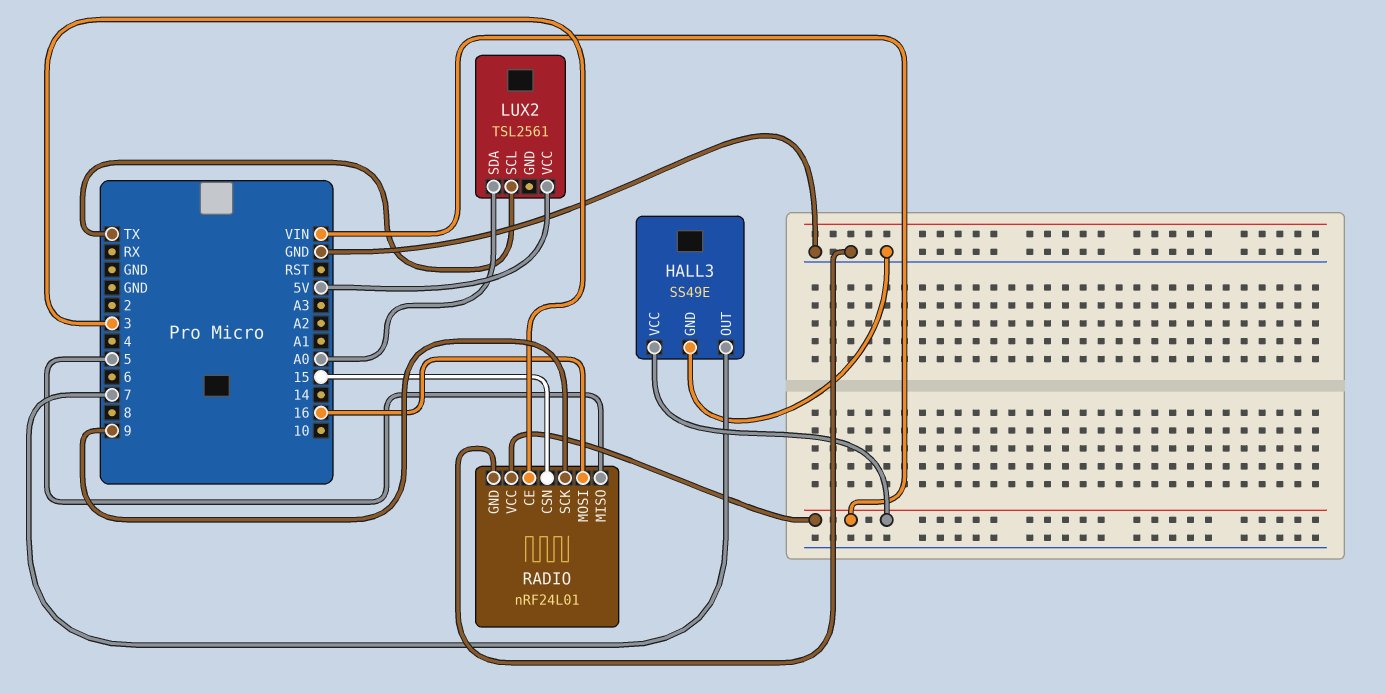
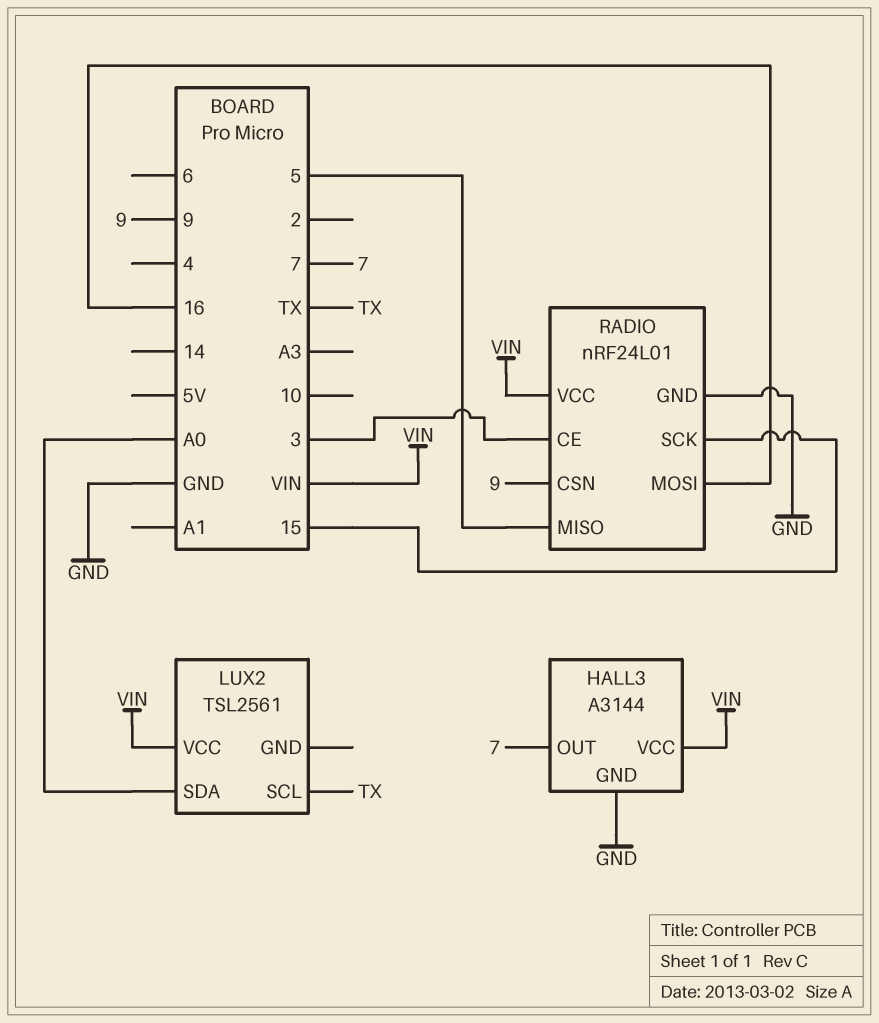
HALL3: SS49E -> A3144
LUX2 pin VCC: 5V -> VIN
RADIO pin CSN: 15 -> 9
RADIO pin SCK: 9 -> 15

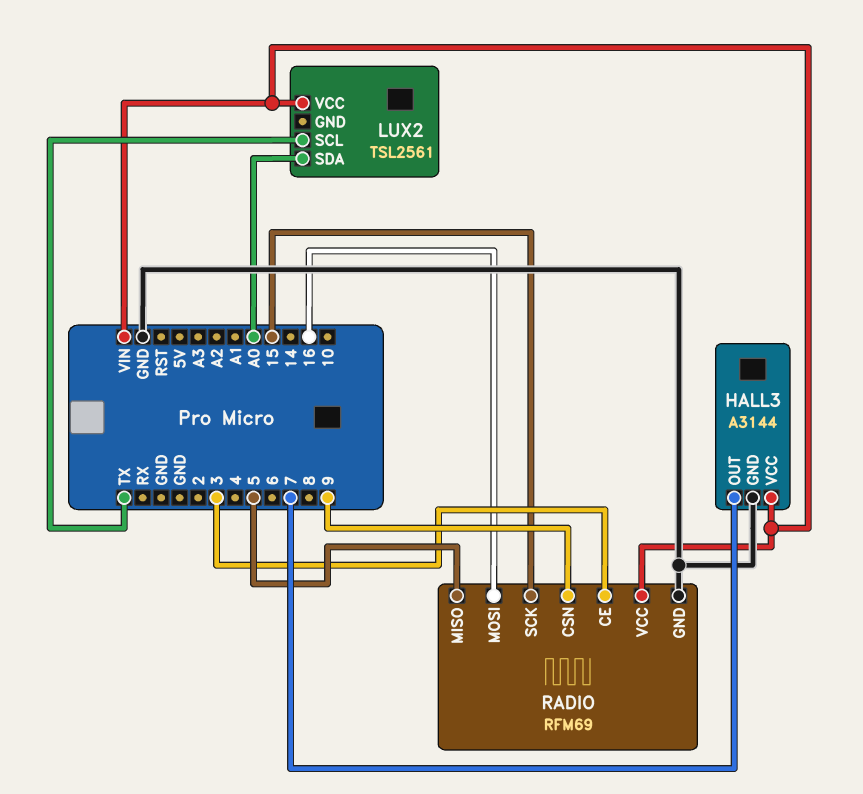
RADIO: nRF24L01 -> RFM69

